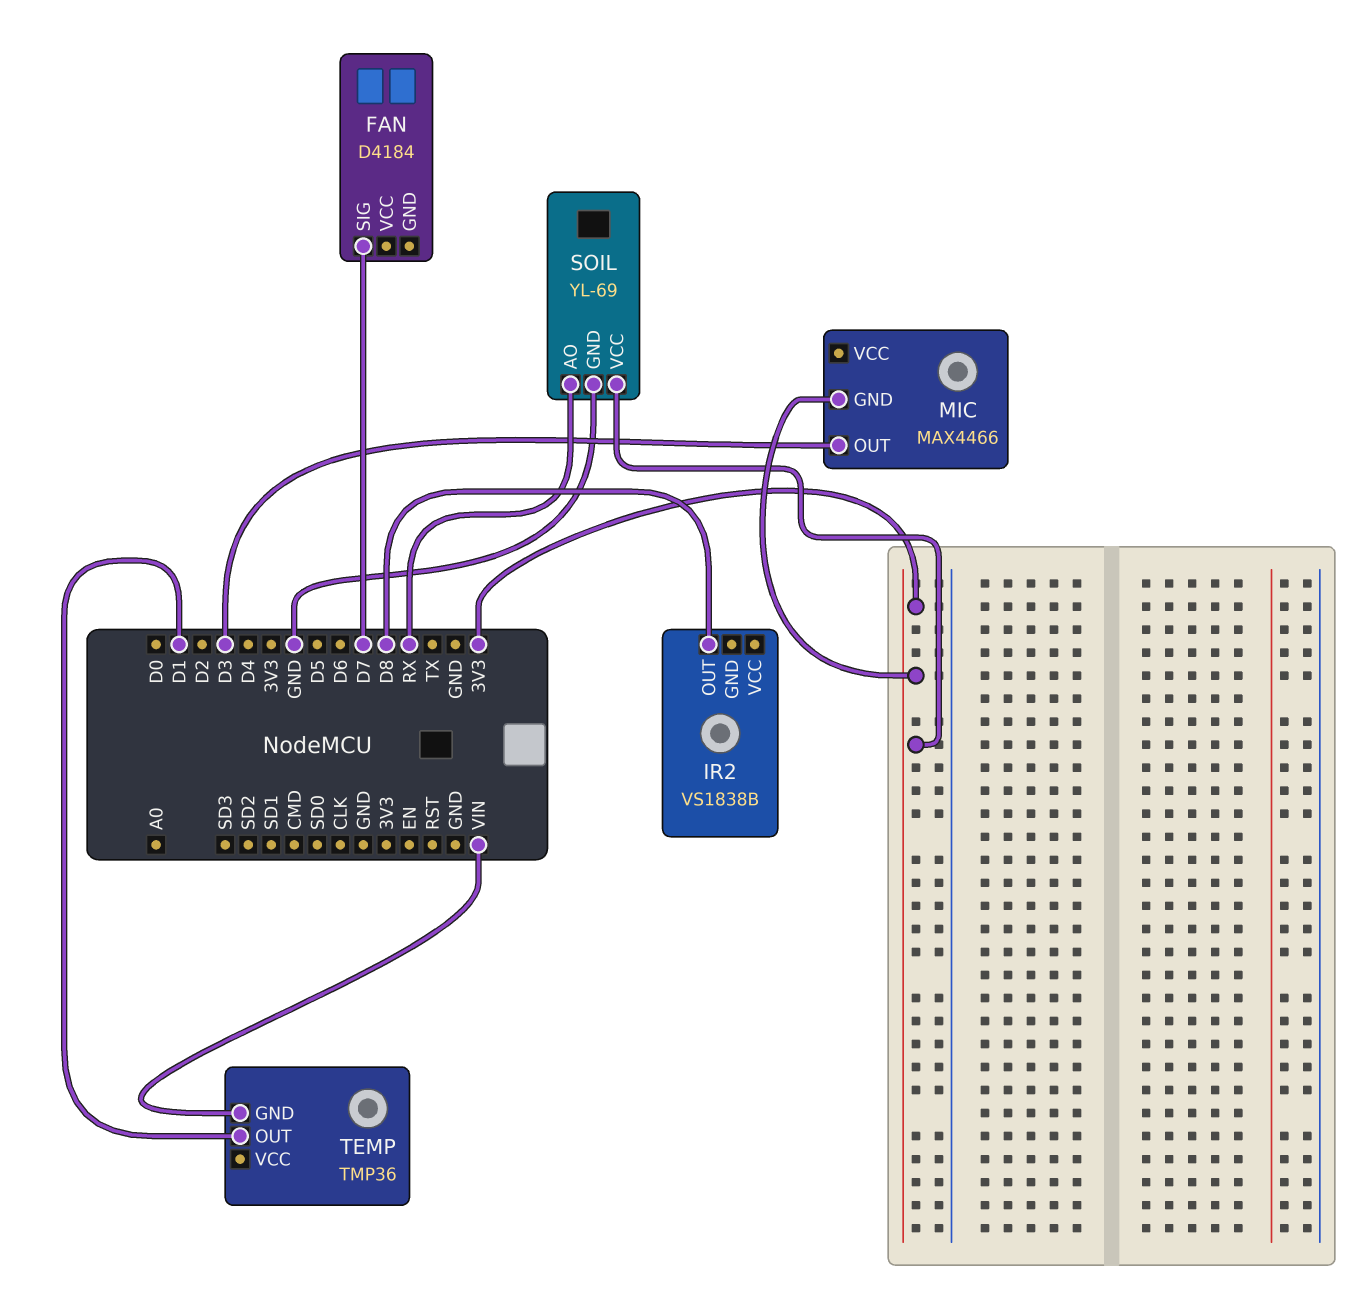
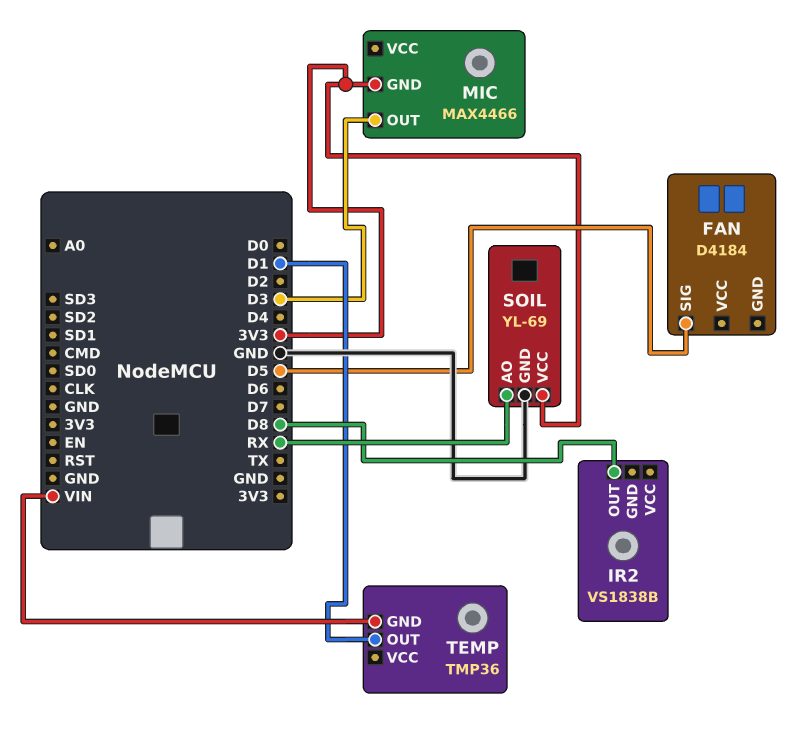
FAN pin SIG: D7 -> D5

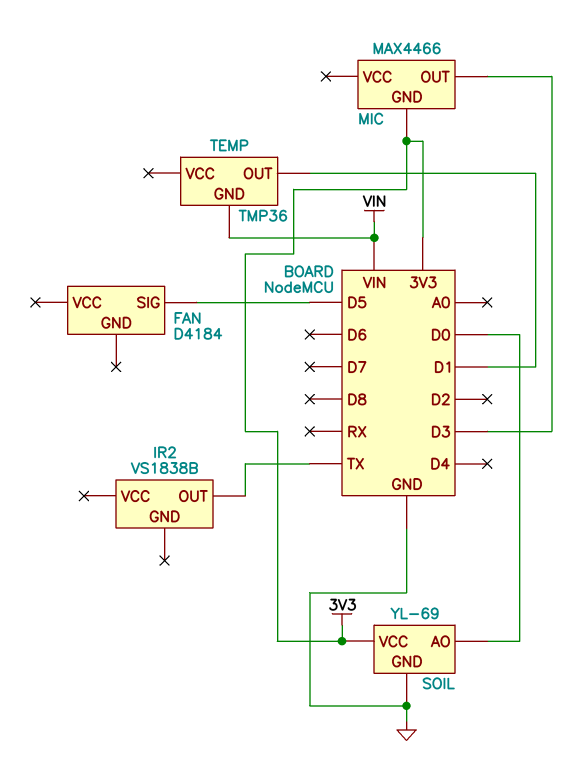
IR2 pin OUT: D8 -> TX
SOIL pin AO: RX -> D0

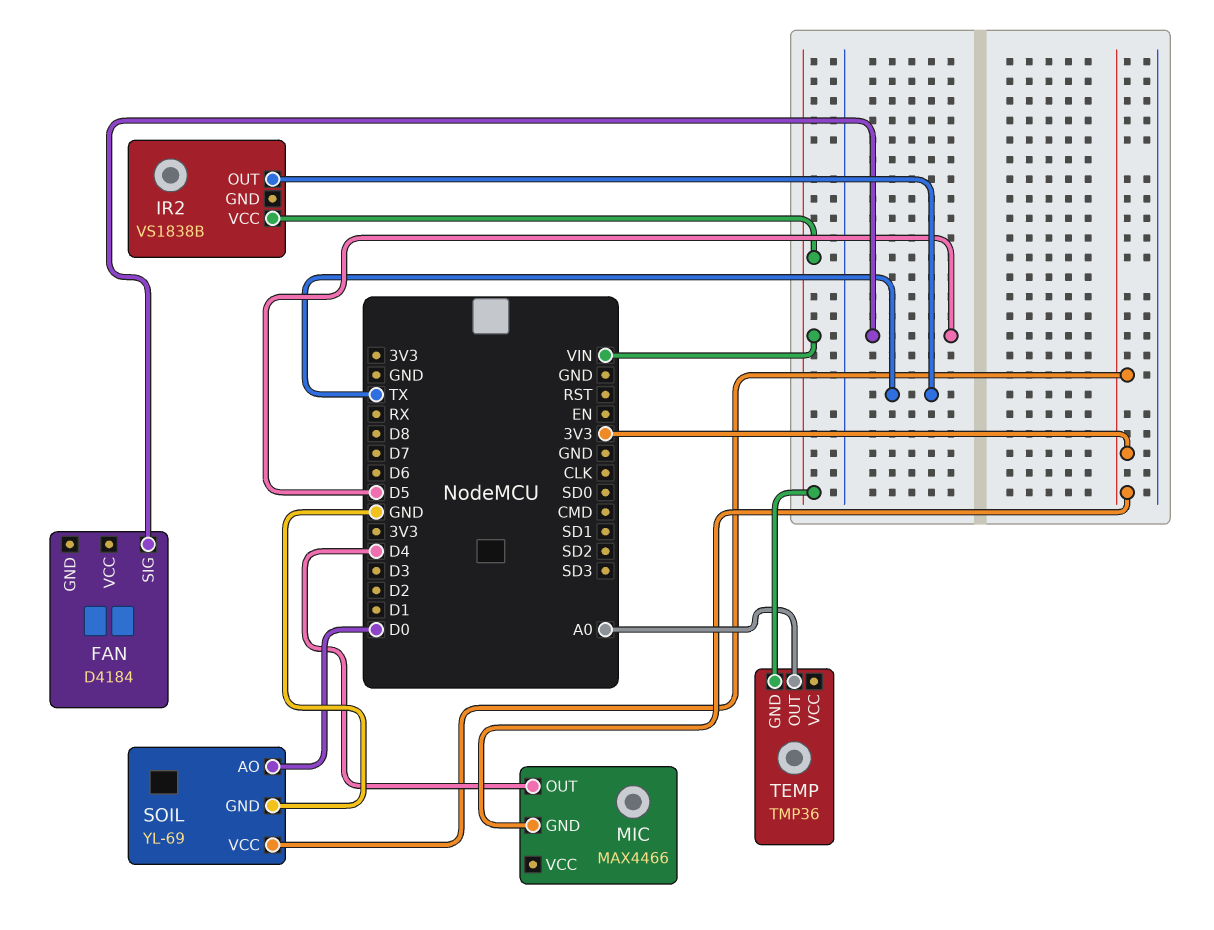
IR2 pin VCC: none -> VIN
MIC pin OUT: D3 -> D4
TEMP pin OUT: D1 -> A0

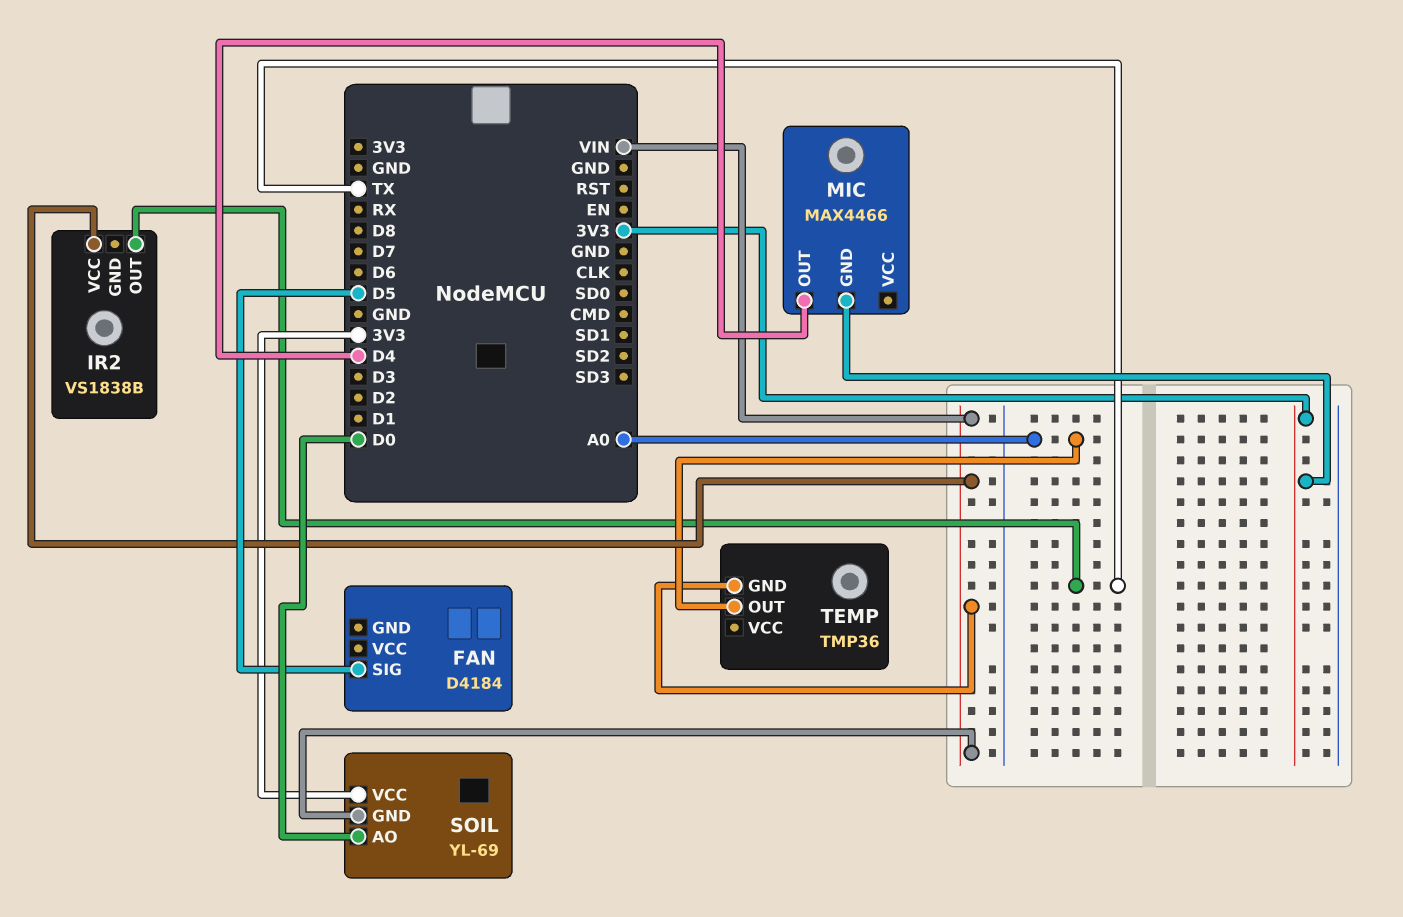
SOIL pin GND: GND -> VIN

